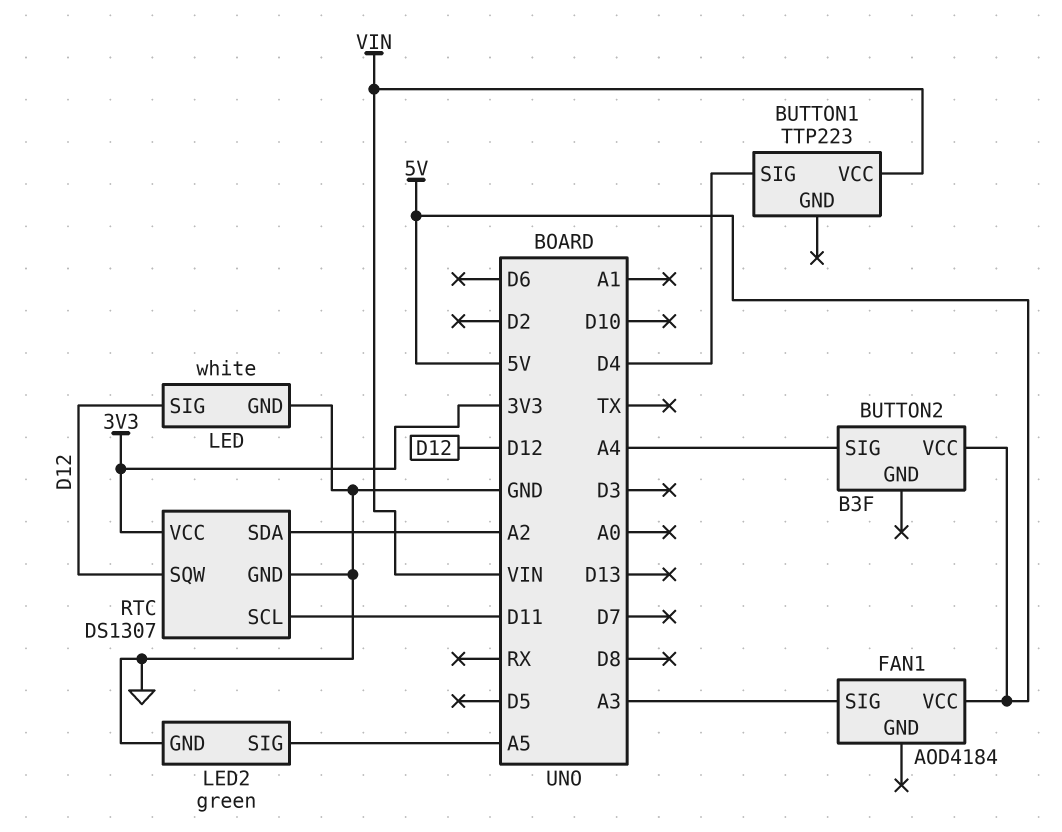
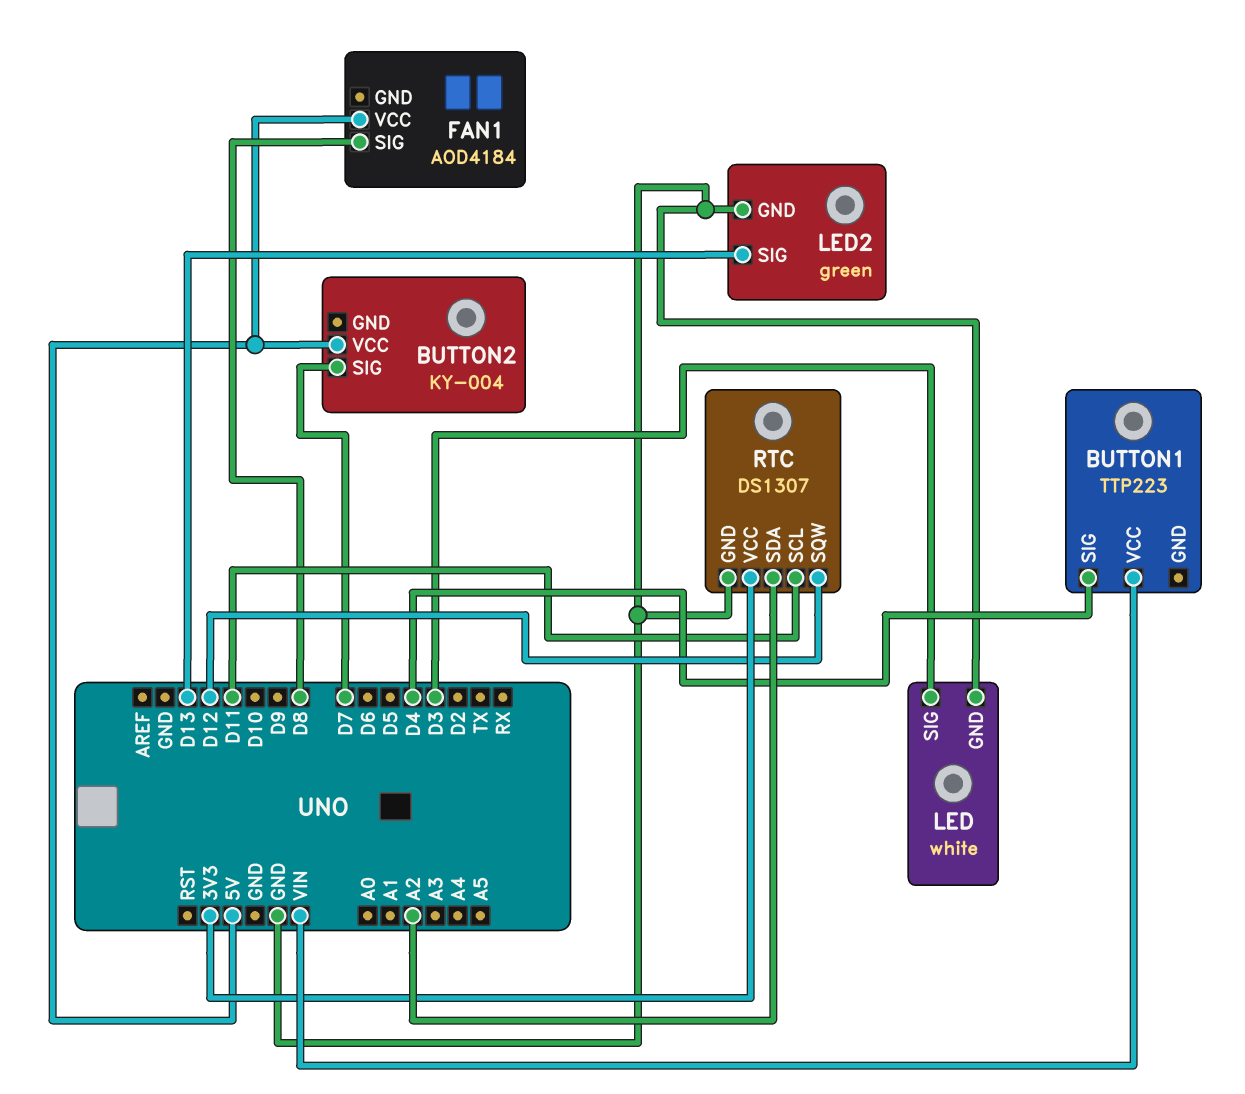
BUTTON2: B3F -> KY-004
BUTTON2 pin SIG: A4 -> D7
FAN1 pin SIG: A3 -> D8
LED pin SIG: D12 -> D3
LED2 pin SIG: A5 -> D13

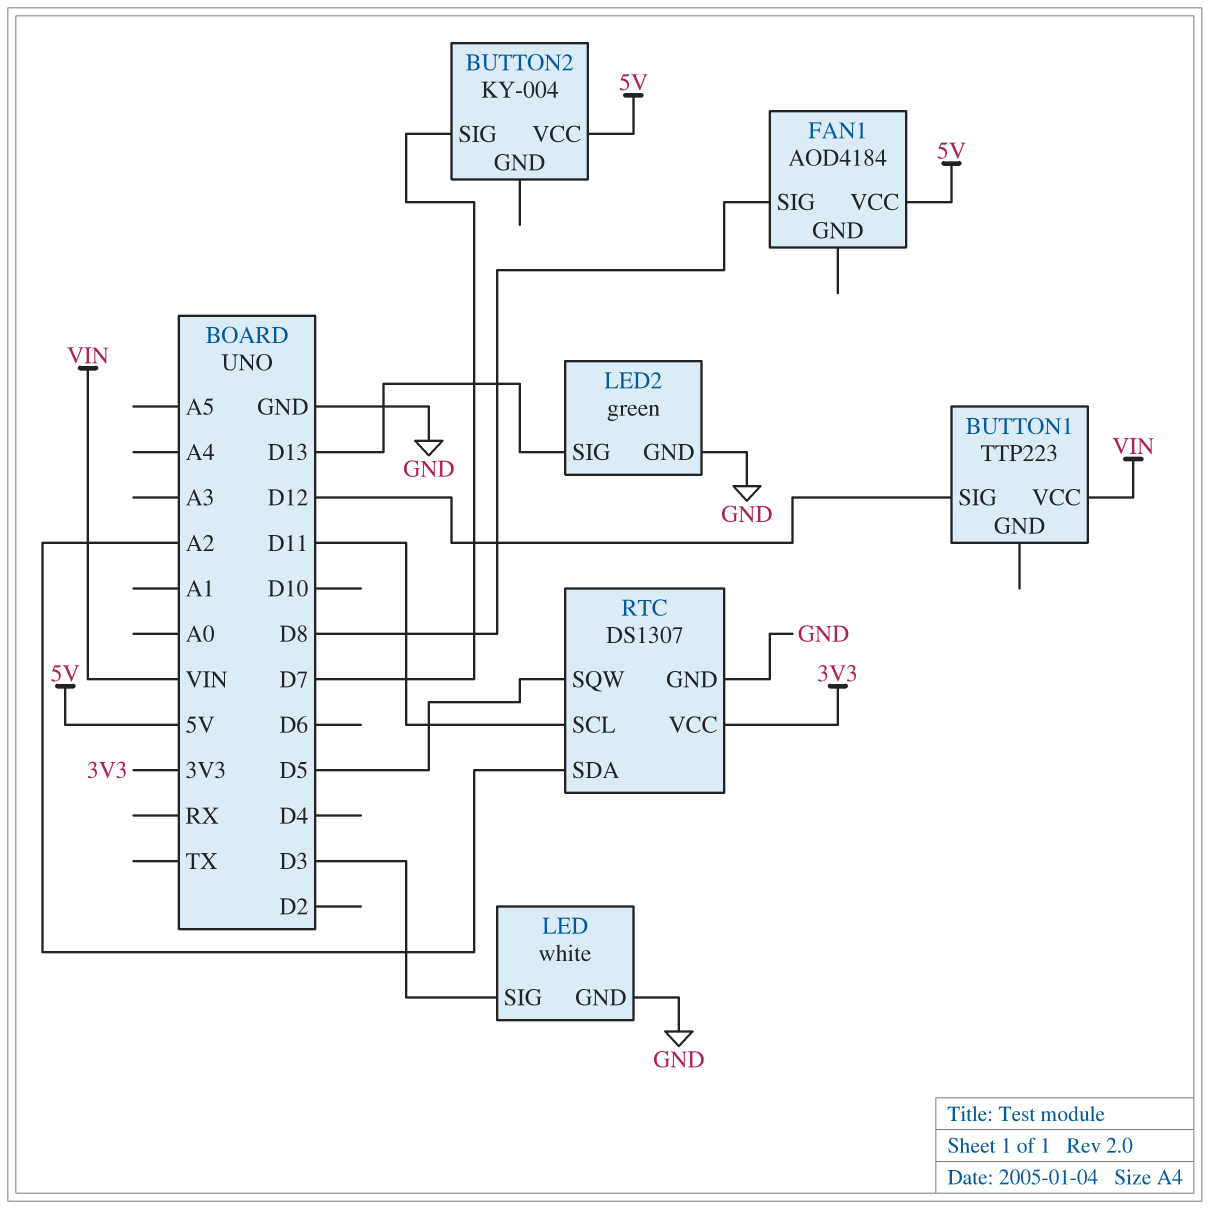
BUTTON1 pin SIG: D4 -> D12
RTC pin SQW: D12 -> D5

